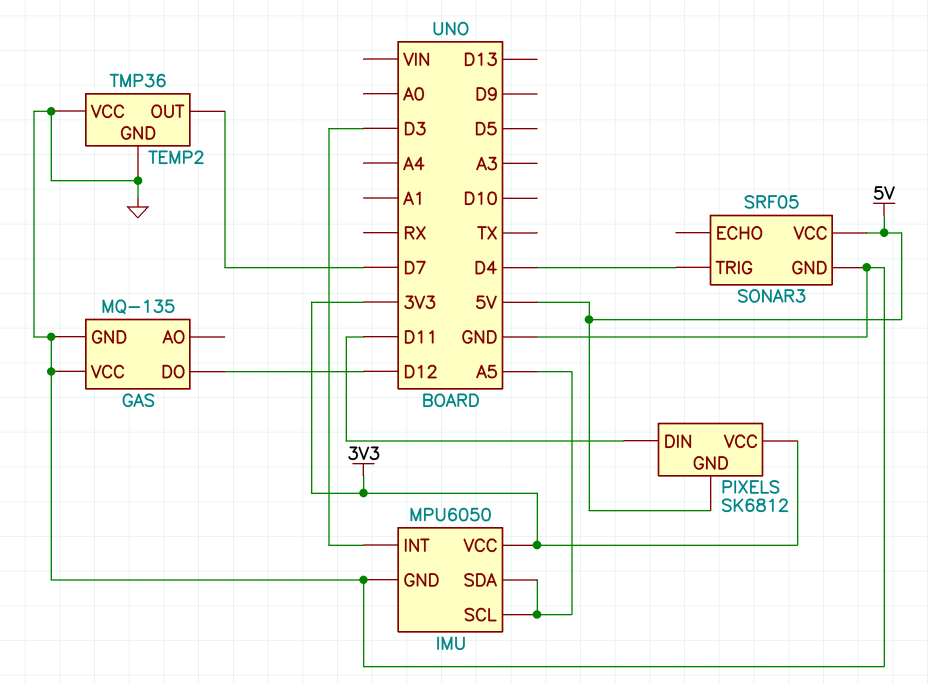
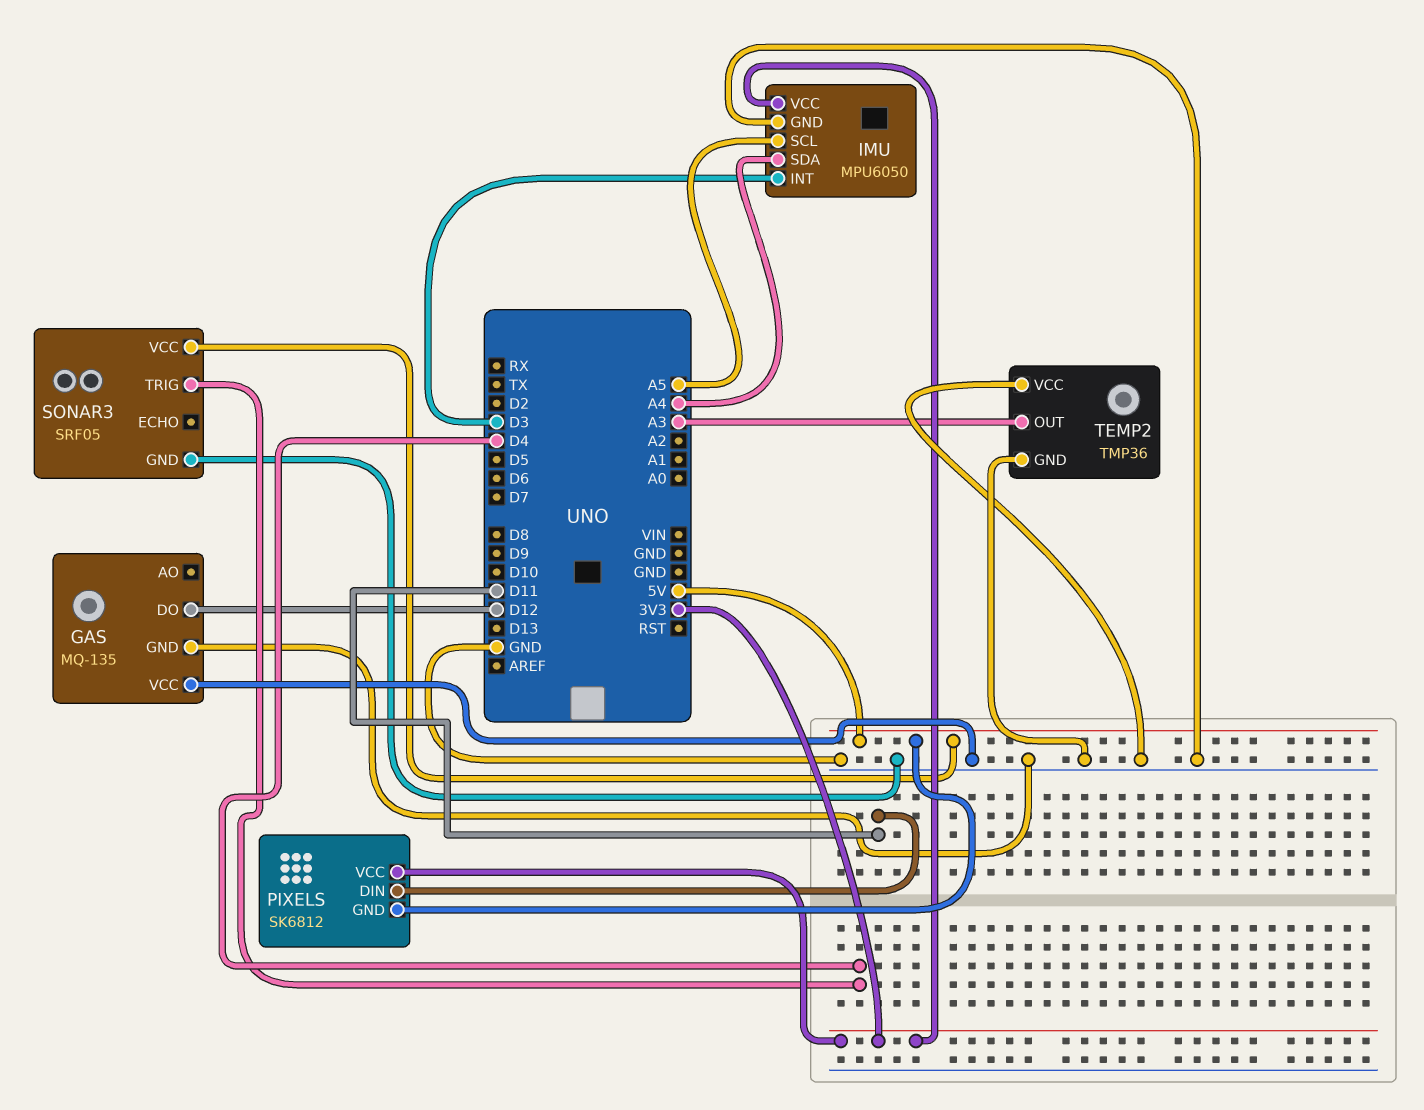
IMU pin SDA: A5 -> A4
TEMP2 pin OUT: D7 -> A3

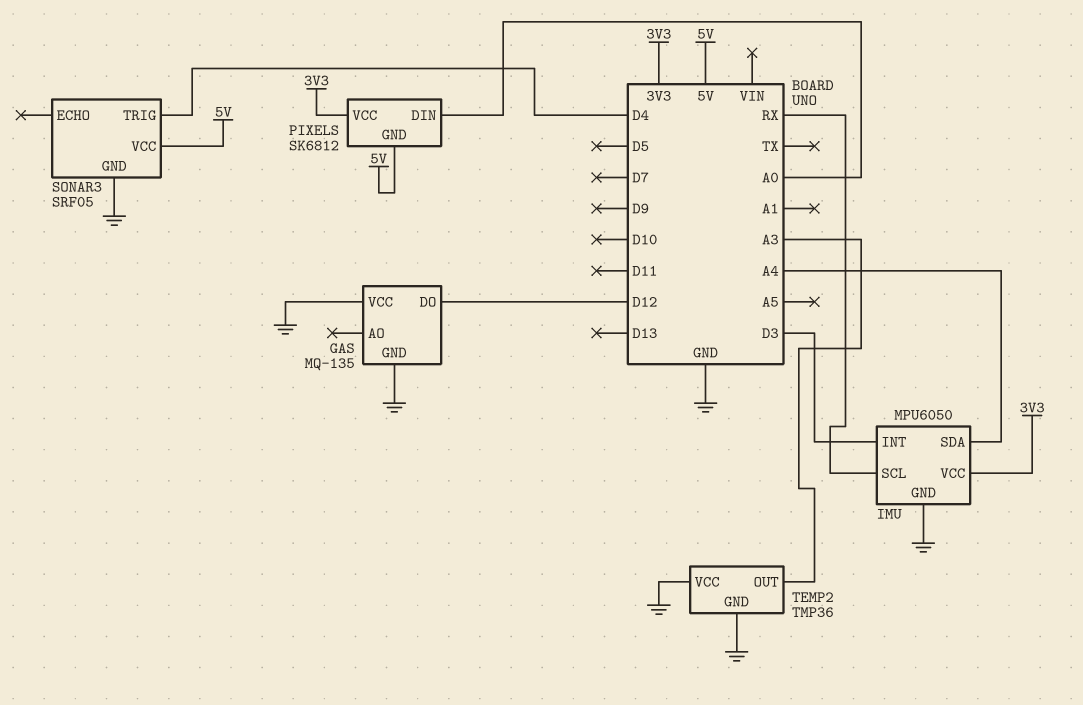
IMU pin SCL: A5 -> RX
PIXELS pin DIN: D11 -> A0

